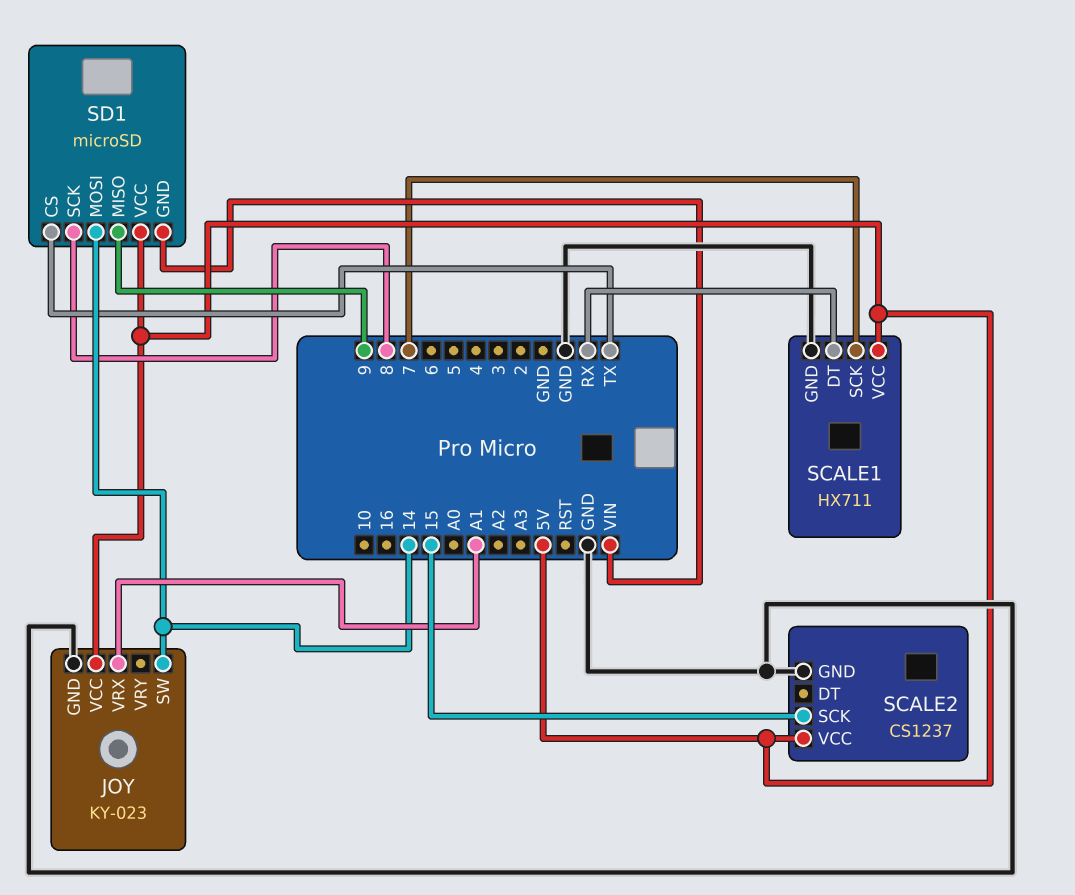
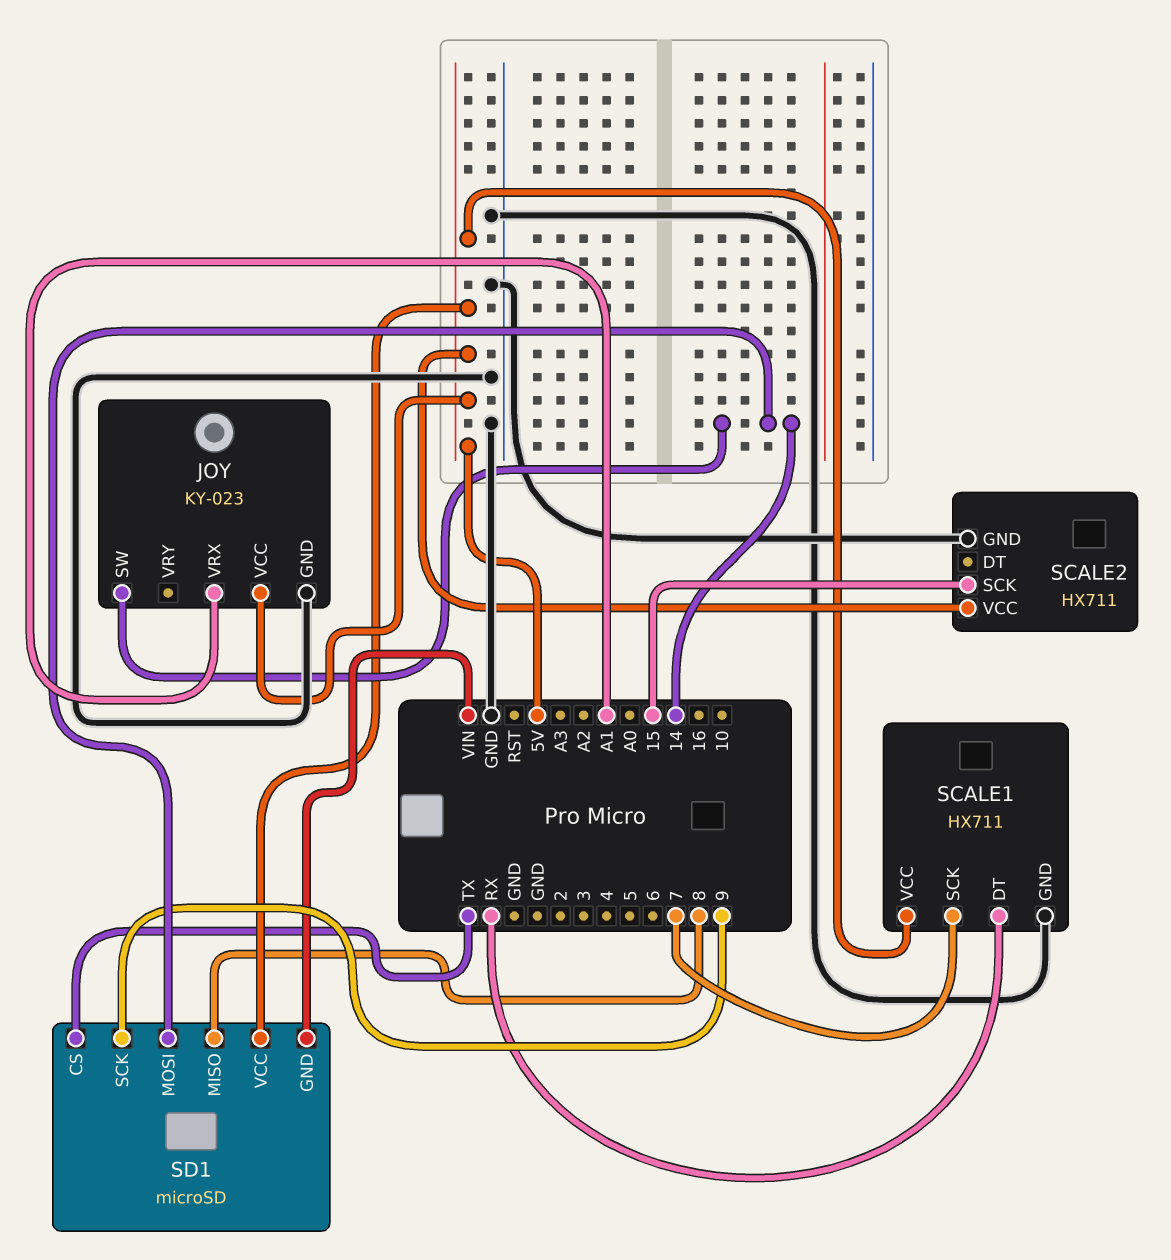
SCALE2: CS1237 -> HX711
SD1 pin MISO: 9 -> 8
SD1 pin SCK: 8 -> 9

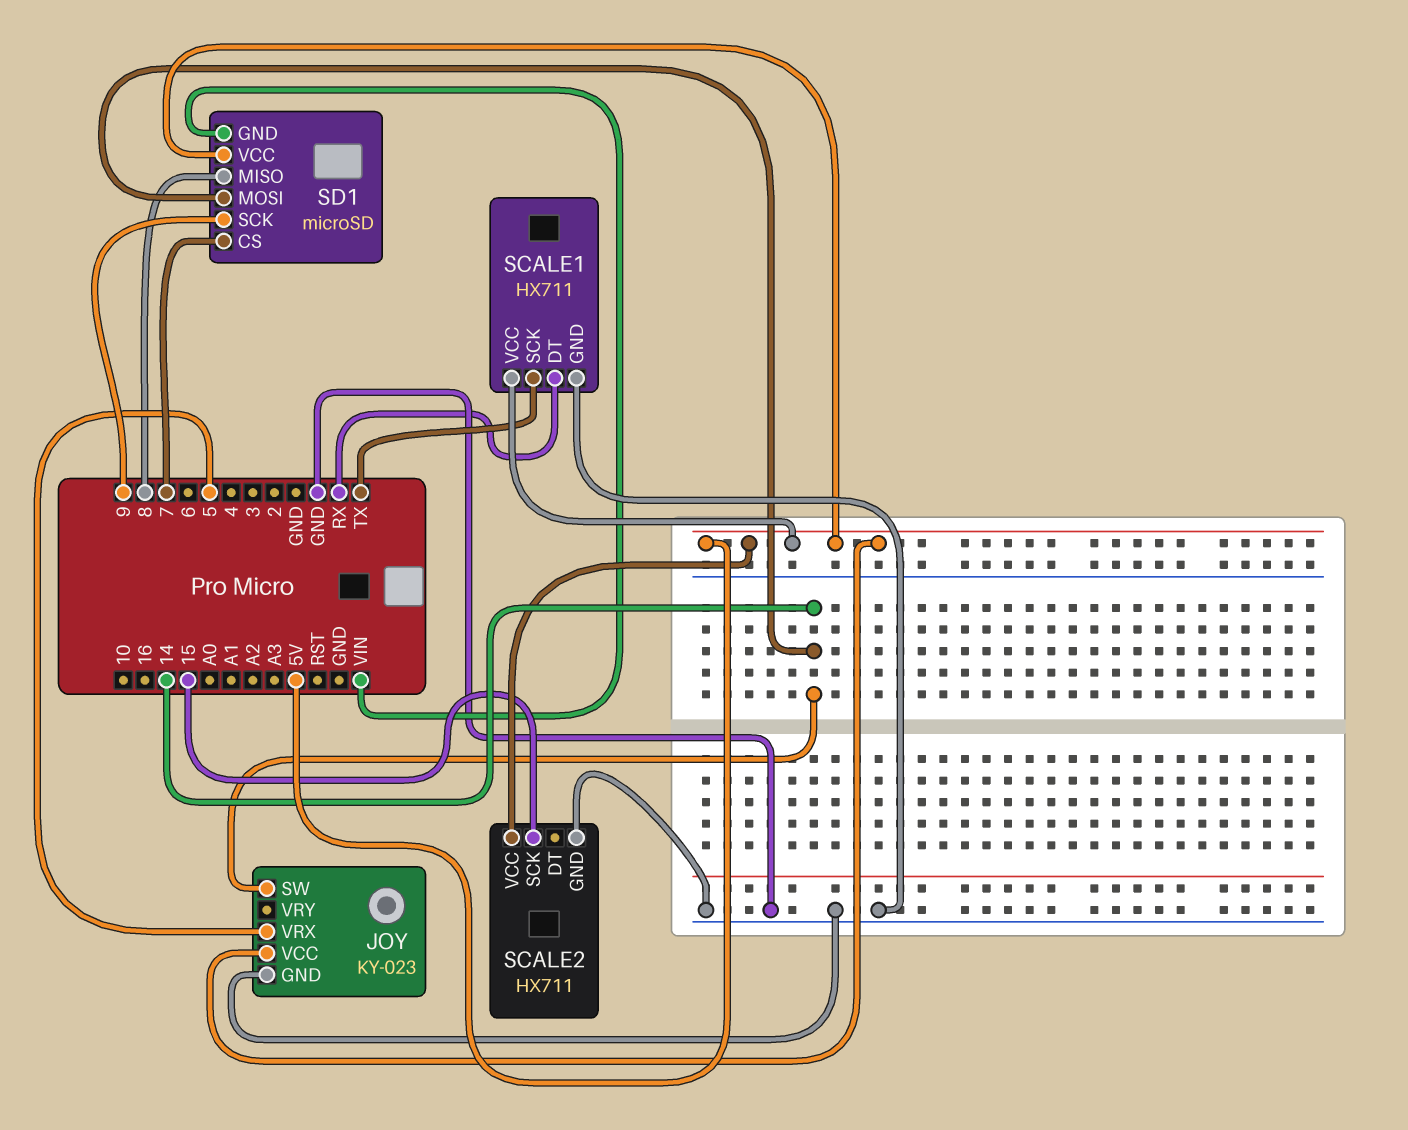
JOY pin VRX: A1 -> 5
SCALE1 pin SCK: 7 -> TX
SD1 pin CS: TX -> 7

